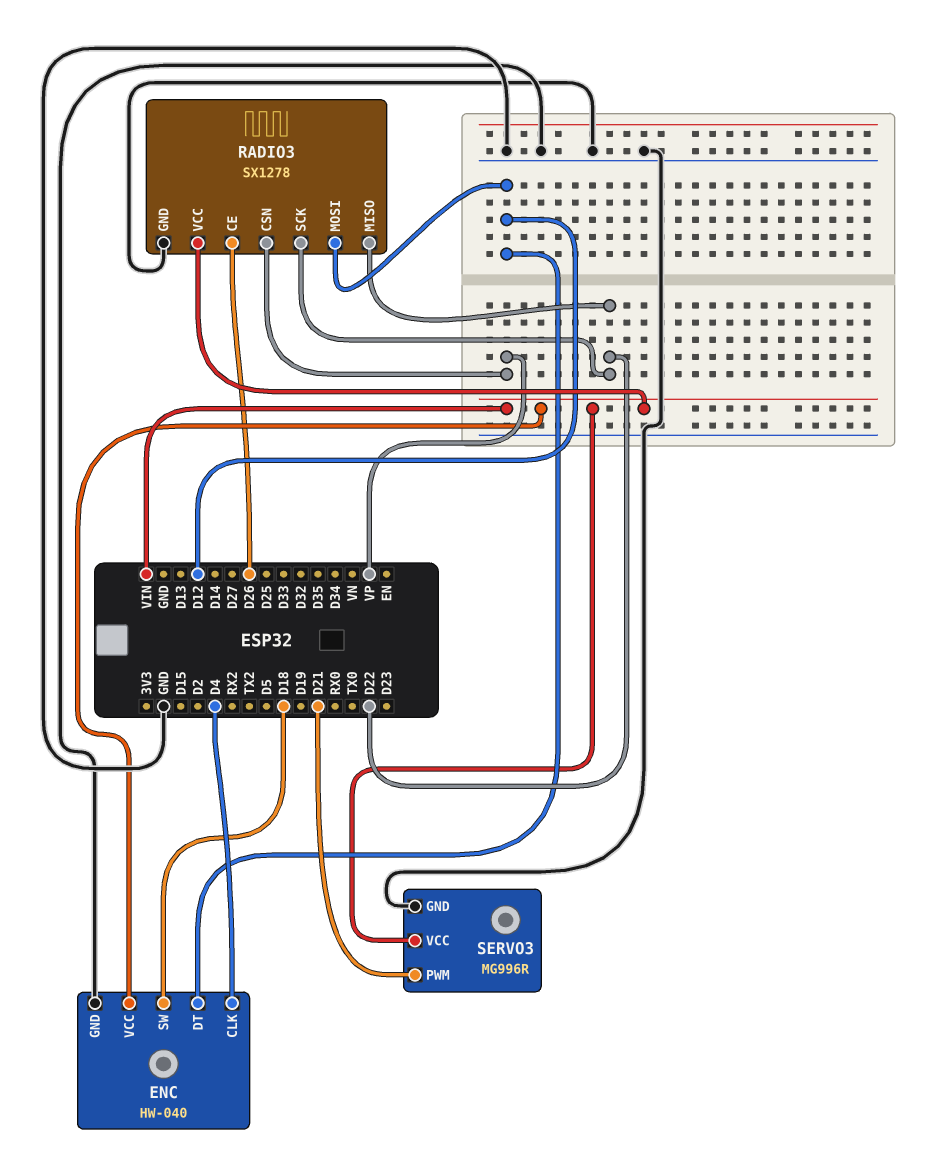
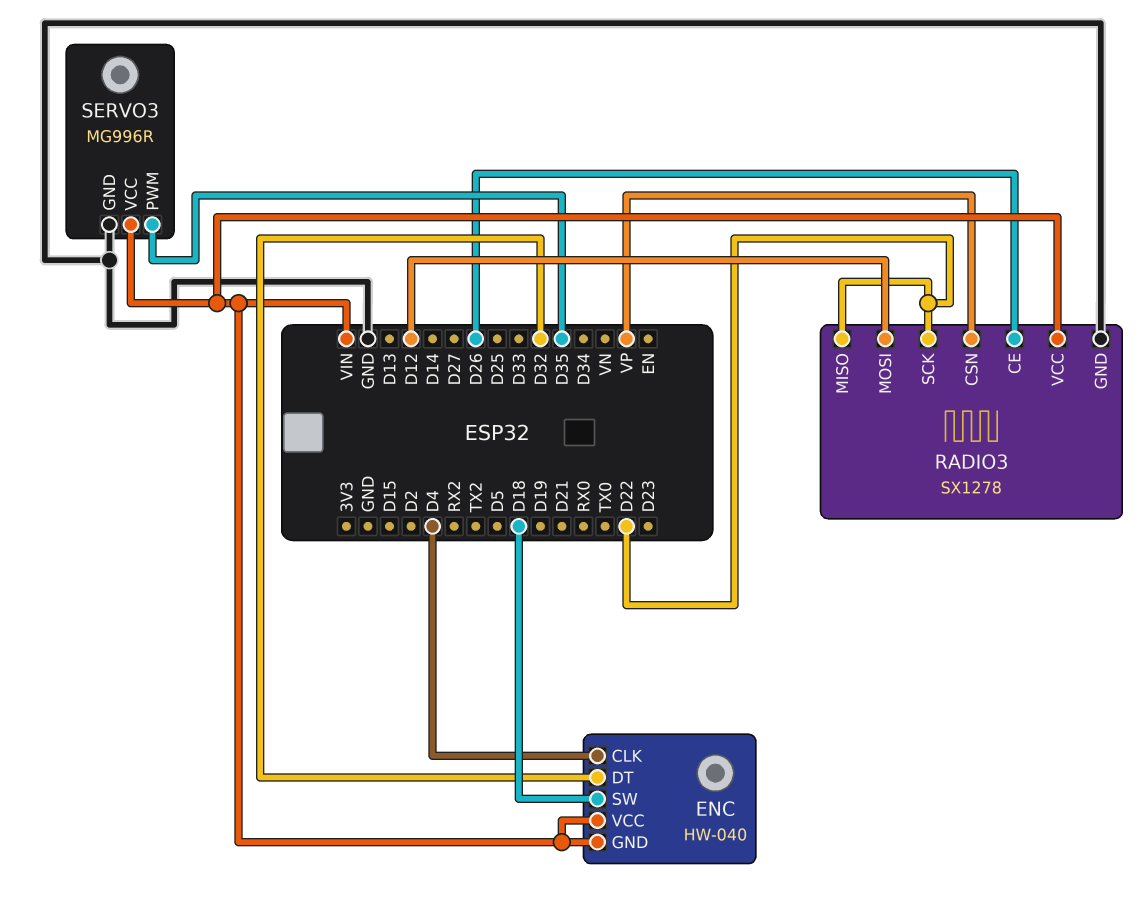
ENC pin DT: D12 -> D32
ENC pin GND: GND -> VIN
SERVO3 pin PWM: D21 -> D35

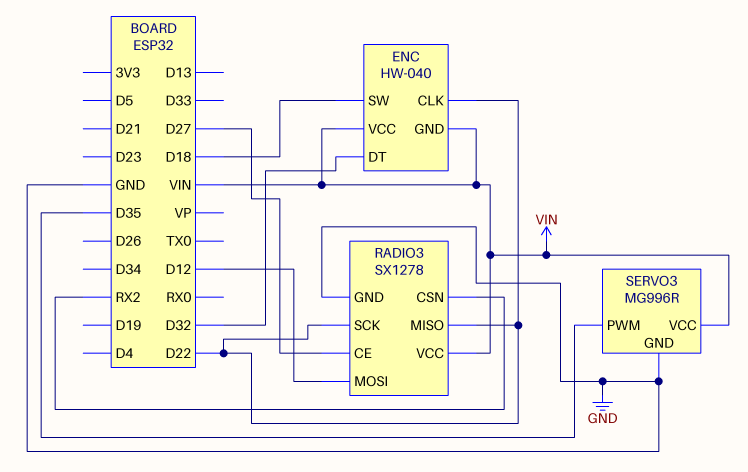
ENC pin CLK: D4 -> D22
RADIO3 pin CE: D26 -> D27
RADIO3 pin CSN: VP -> RX2

